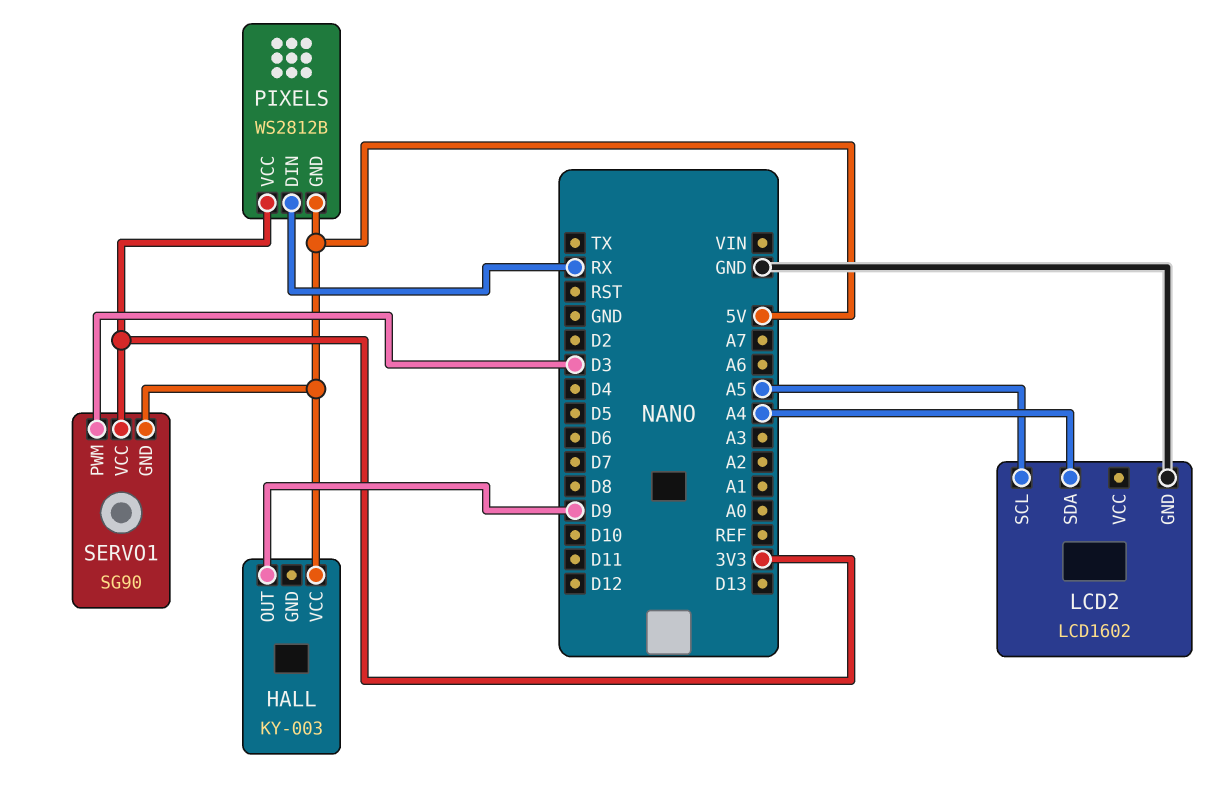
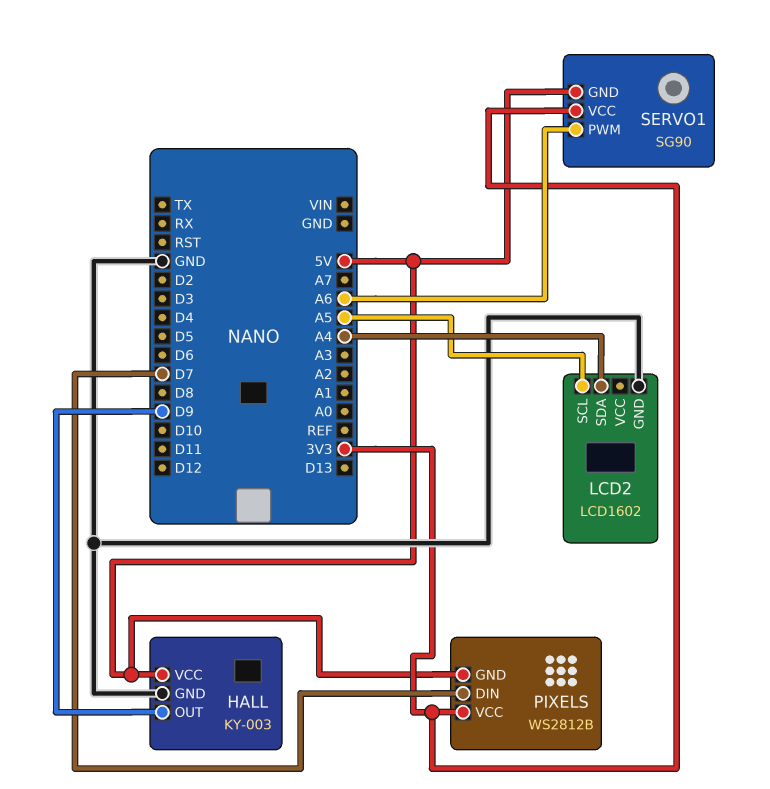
HALL pin GND: none -> GND
PIXELS pin DIN: RX -> D7
SERVO1 pin PWM: D3 -> A6

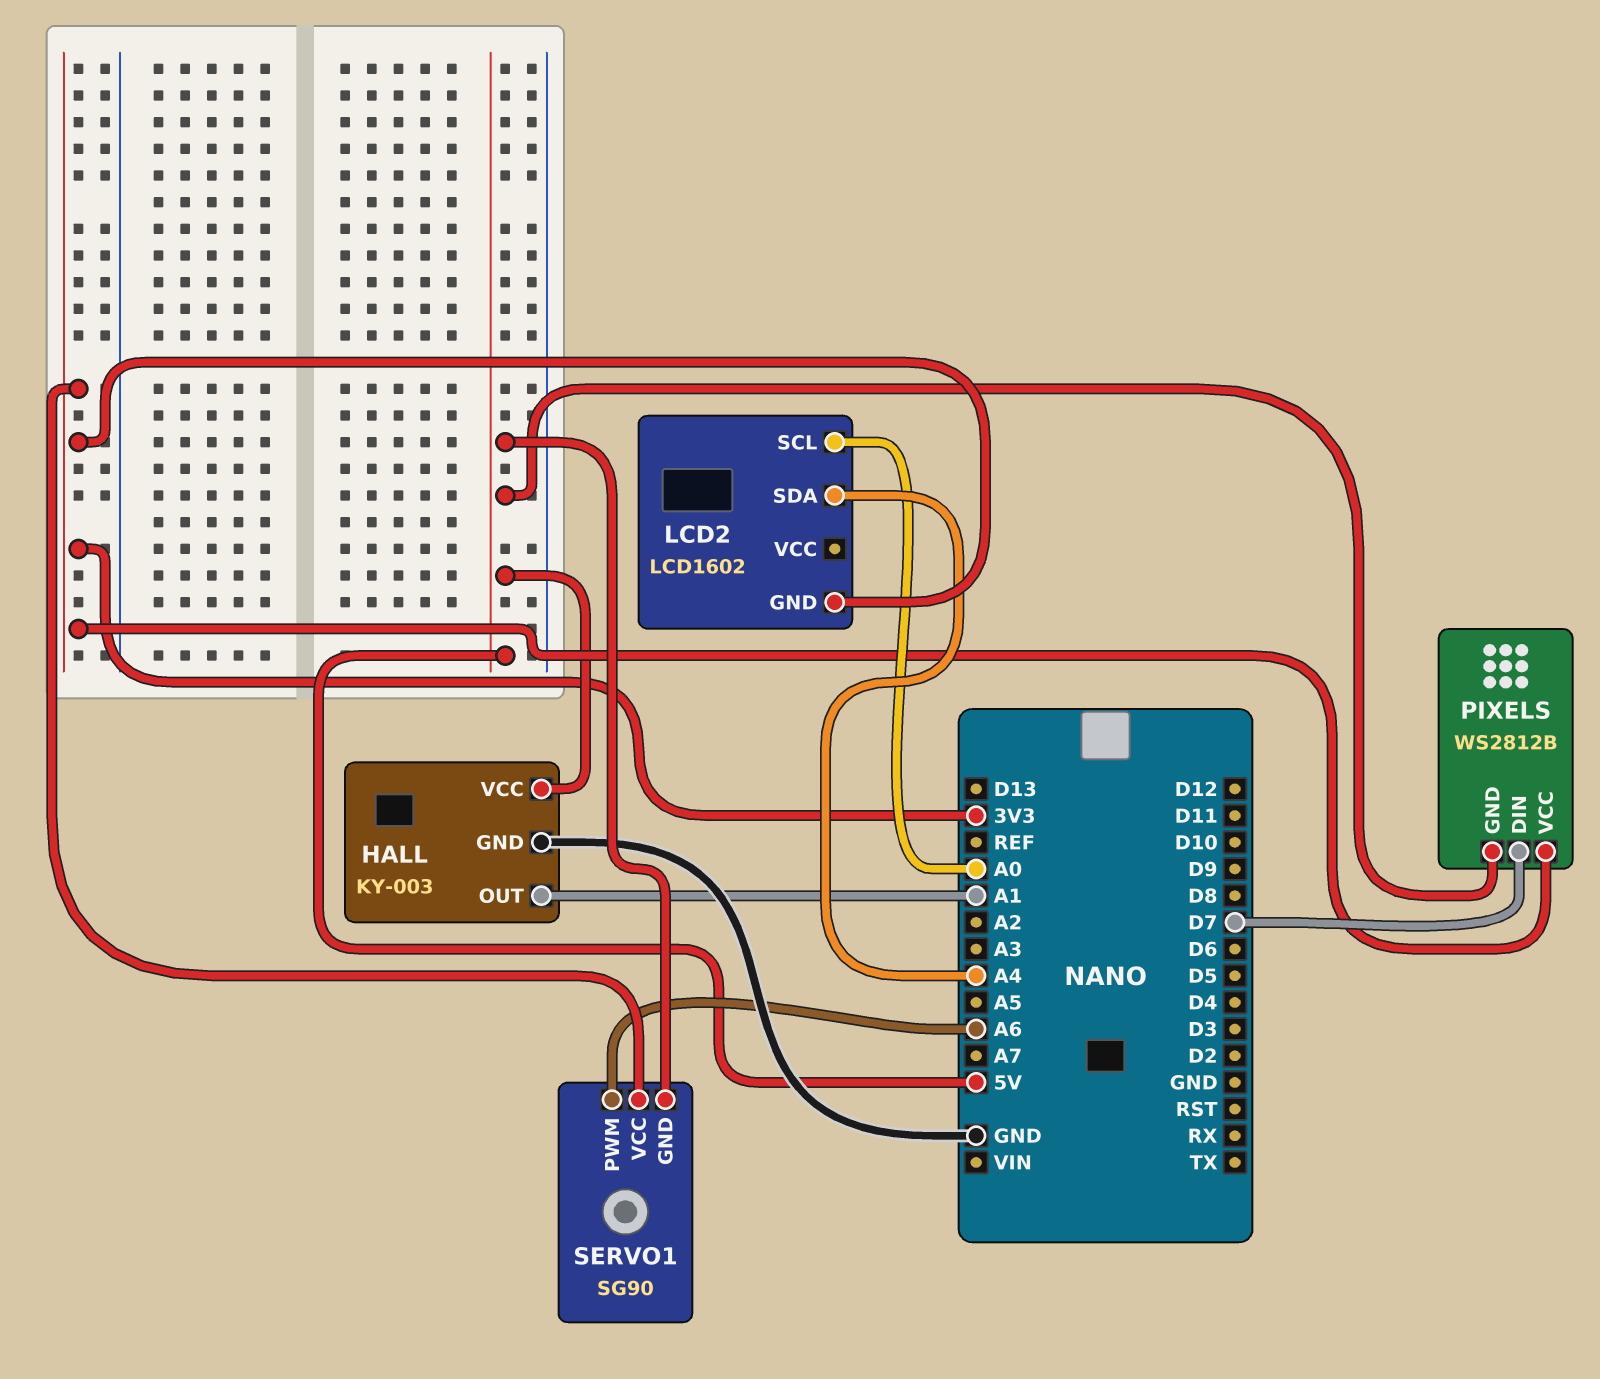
HALL pin OUT: D9 -> A1
LCD2 pin GND: GND -> 3V3
LCD2 pin SCL: A5 -> A0

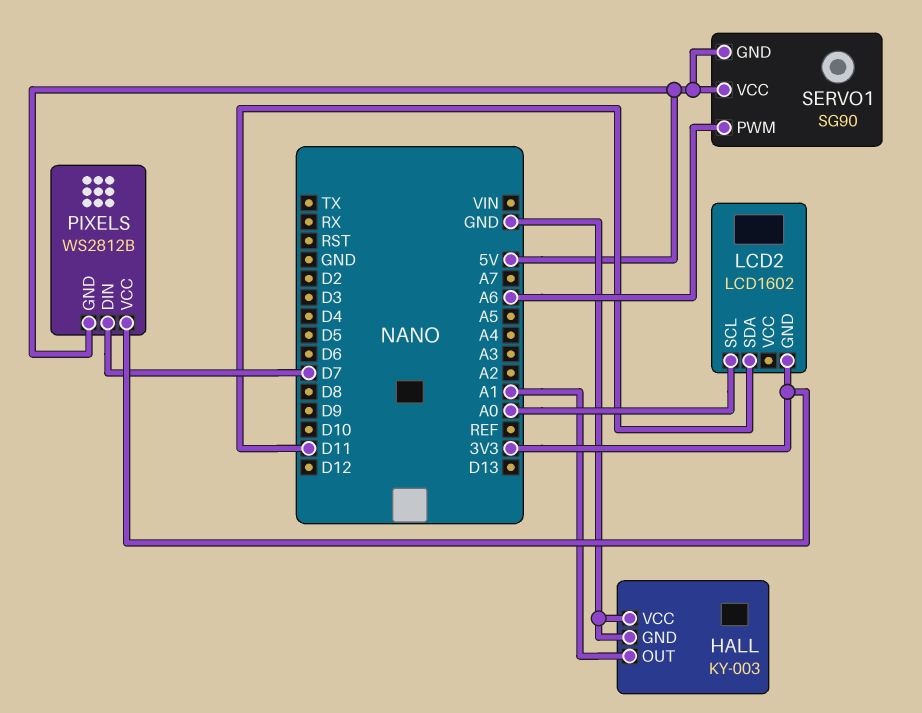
HALL pin VCC: 5V -> GND
LCD2 pin SDA: A4 -> D11
SERVO1 pin VCC: 3V3 -> 5V

